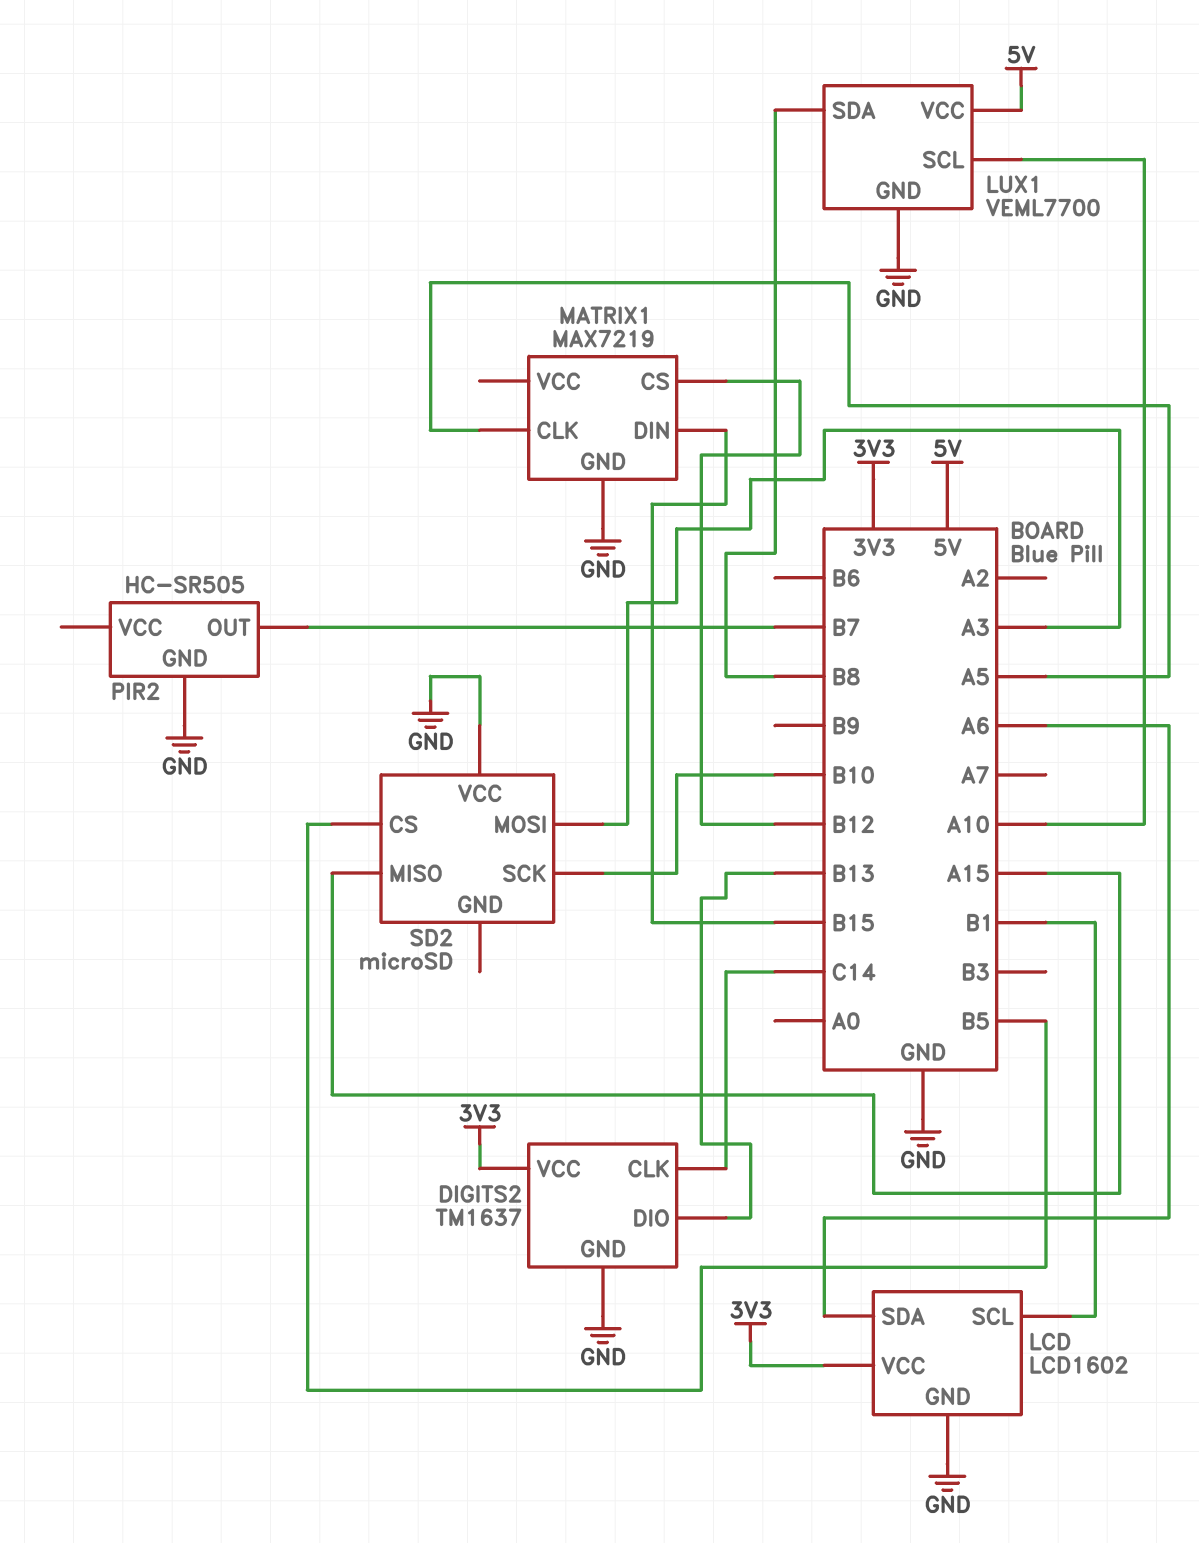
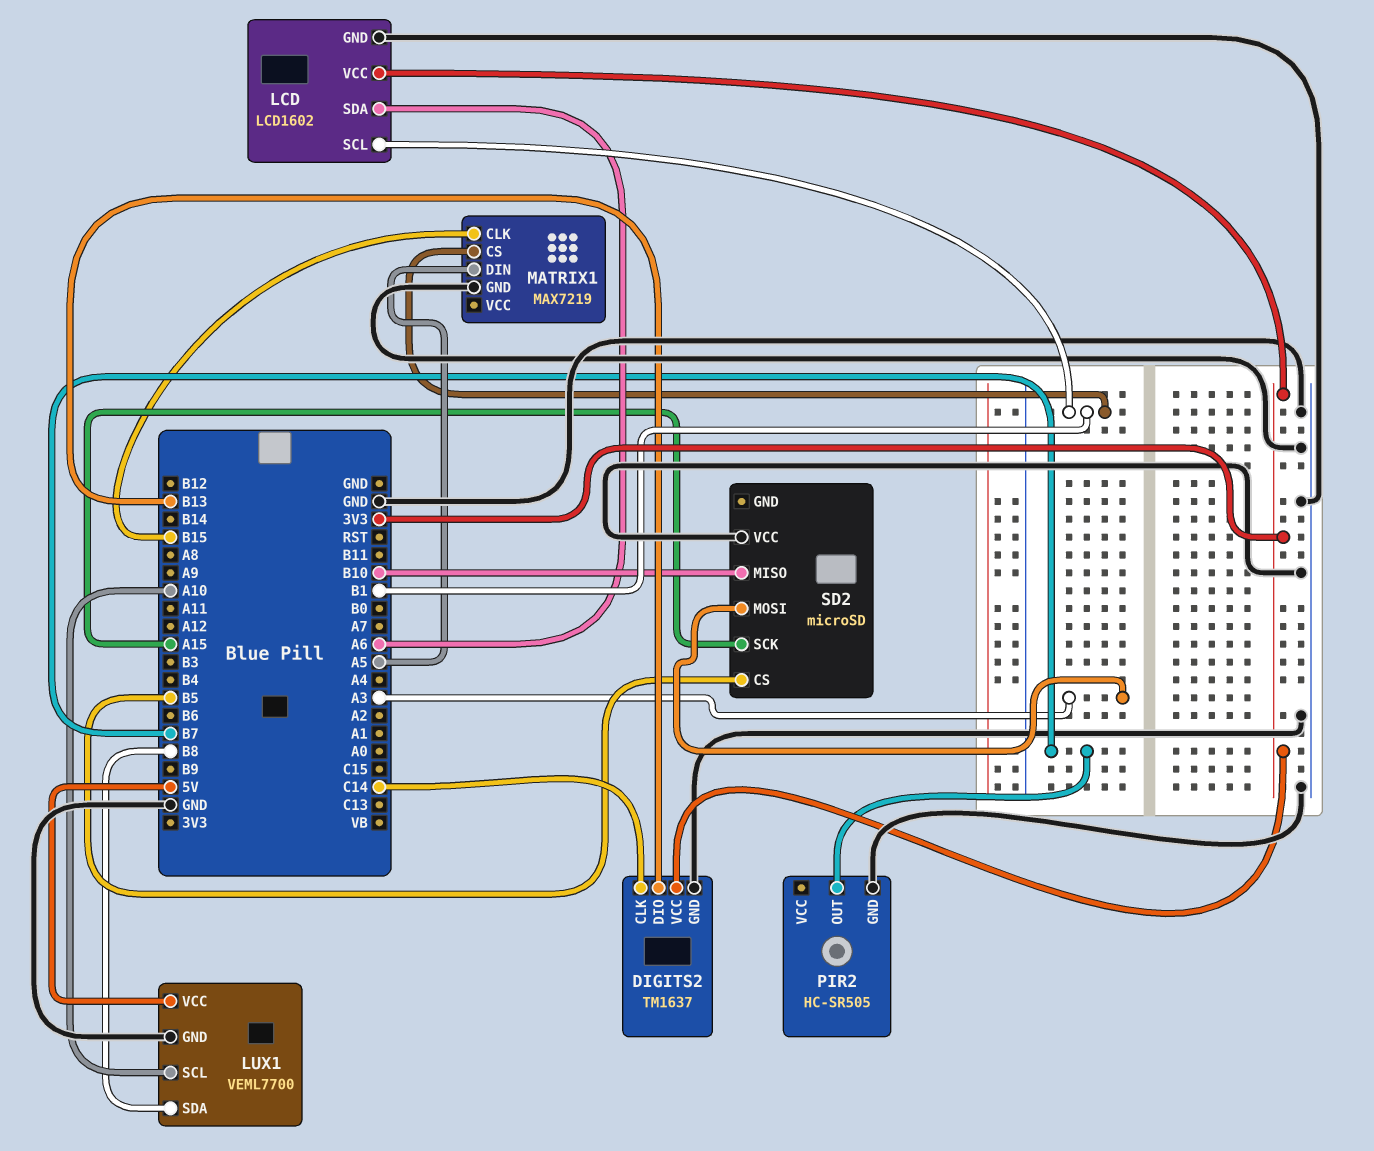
MATRIX1 pin CLK: A5 -> B15
MATRIX1 pin CS: B12 -> B1
MATRIX1 pin DIN: B15 -> A5
SD2 pin MISO: A15 -> B10
SD2 pin SCK: B10 -> A15

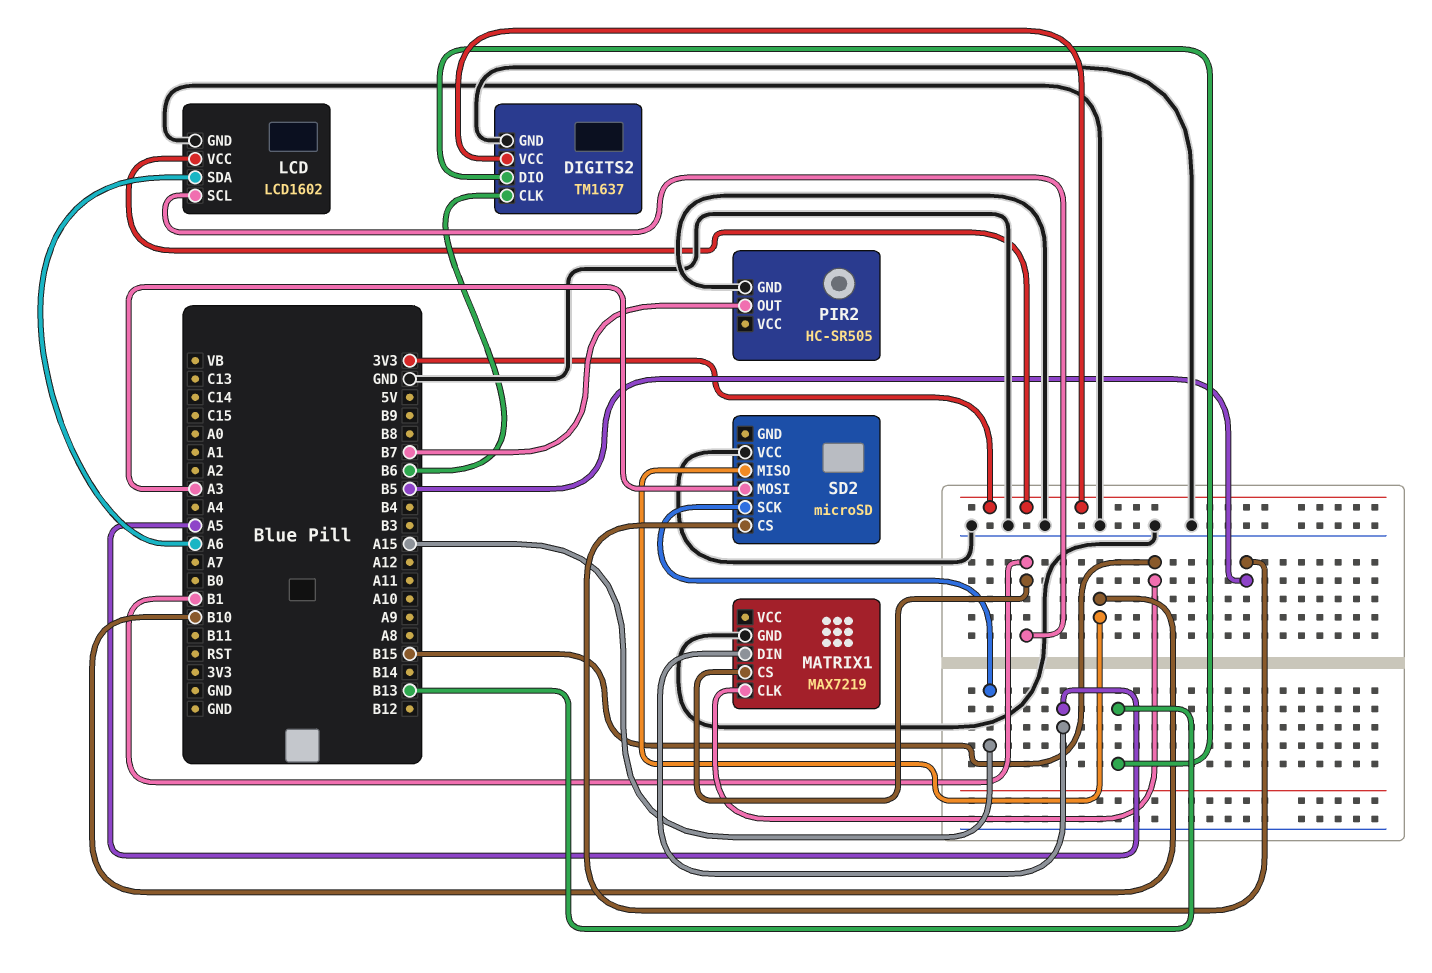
DIGITS2 pin CLK: C14 -> B6
LUX1: VEML7700 -> none
LUX1 pin GND: GND -> none
LUX1 pin SCL: A10 -> none
LUX1 pin SDA: B8 -> none
LUX1 pin VCC: 5V -> none

